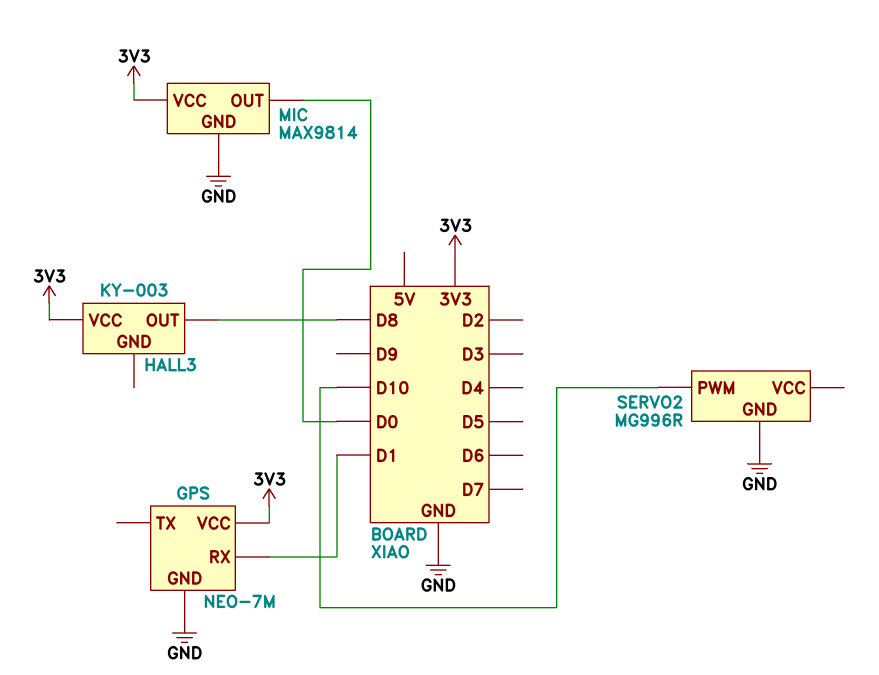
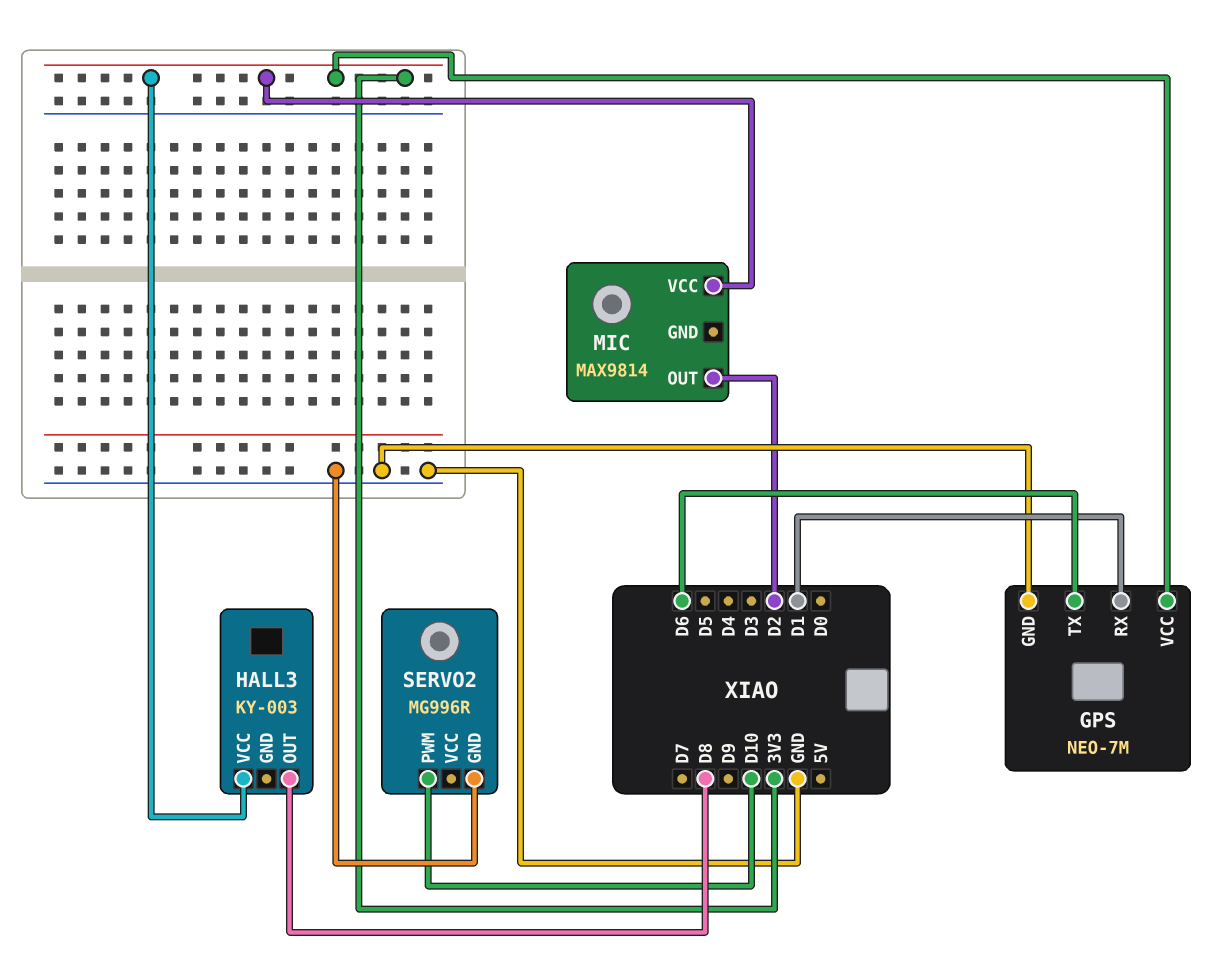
GPS pin TX: none -> D6
MIC pin GND: GND -> none
MIC pin OUT: D0 -> D2

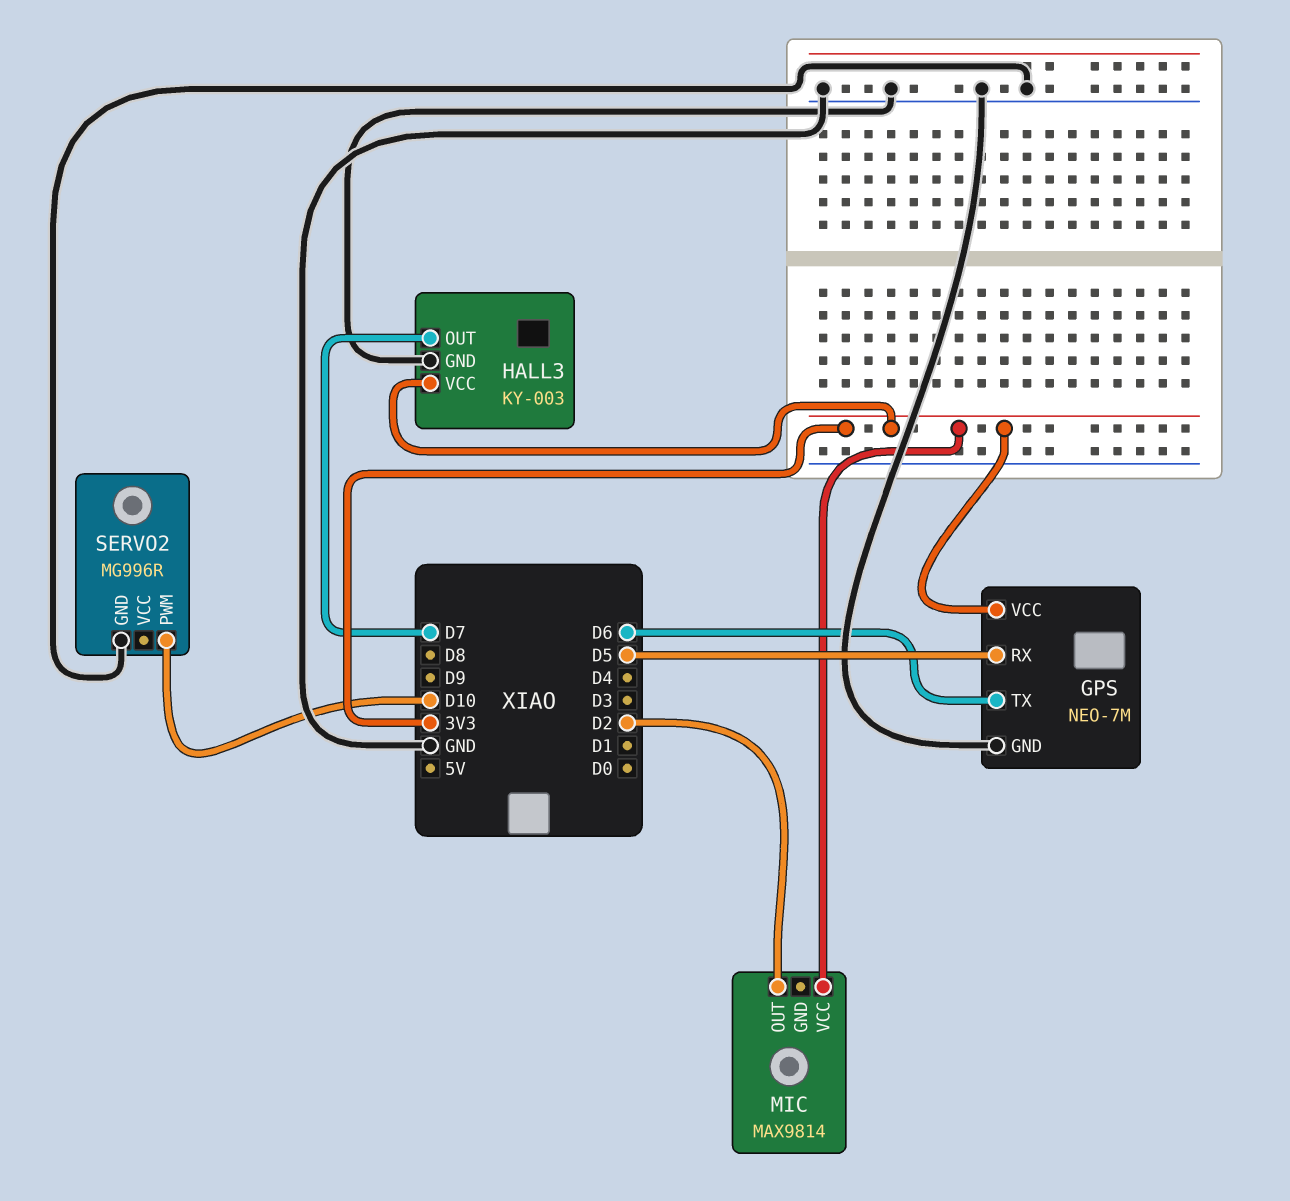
GPS pin RX: D1 -> D5
HALL3 pin GND: none -> GND
HALL3 pin OUT: D8 -> D7

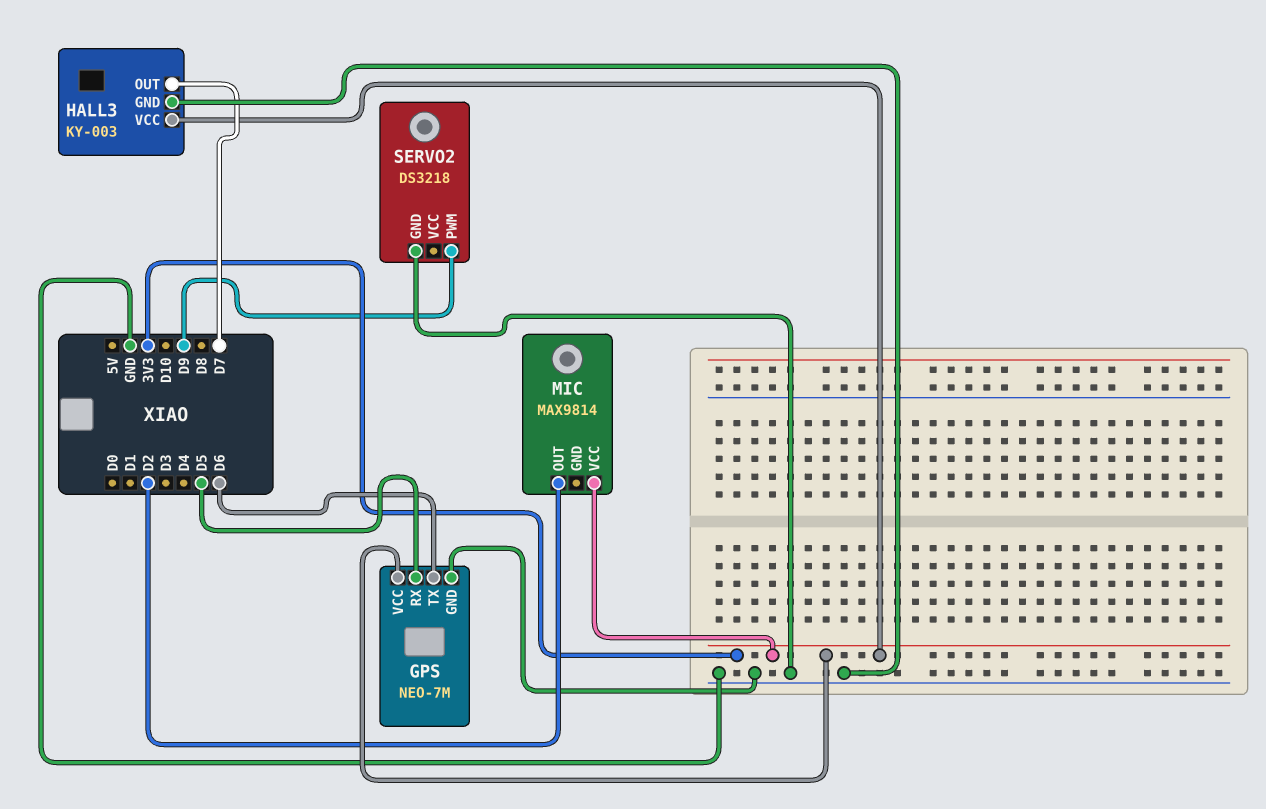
SERVO2: MG996R -> DS3218
SERVO2 pin PWM: D10 -> D9

